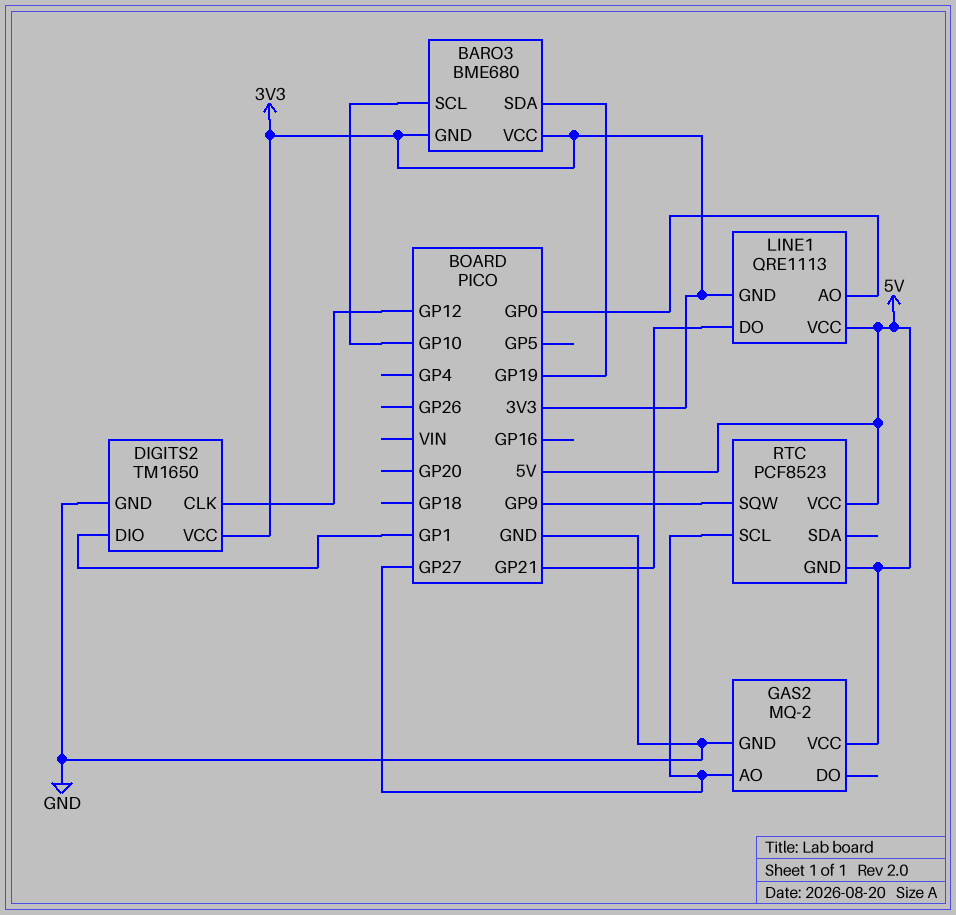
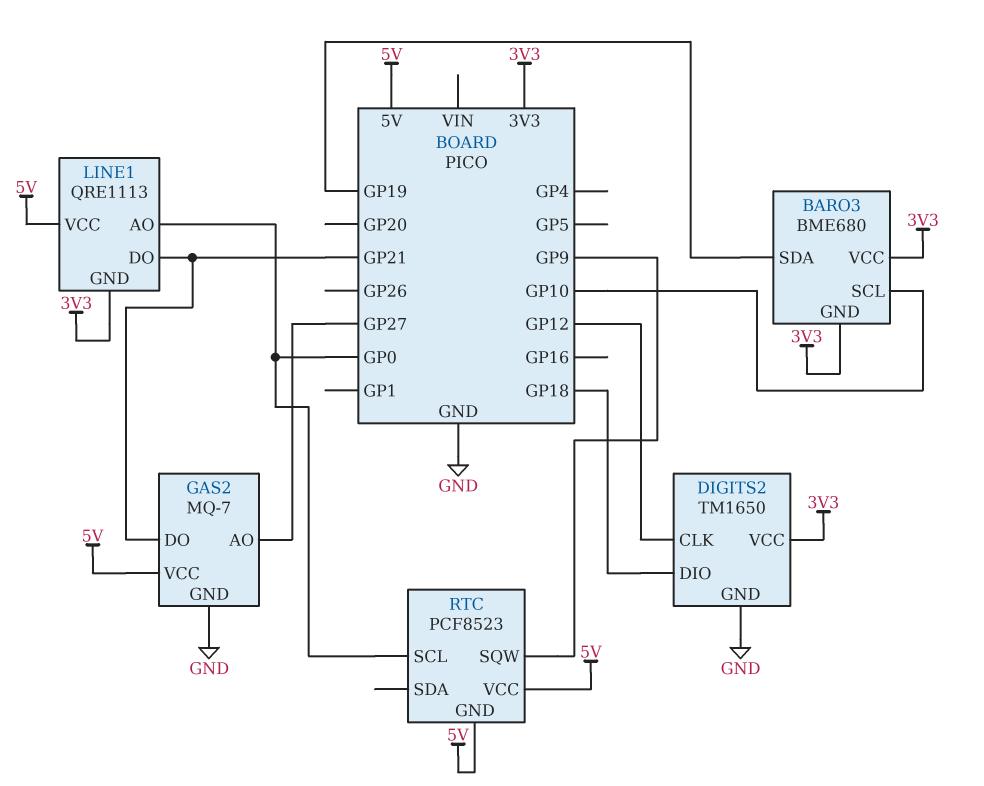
DIGITS2 pin DIO: GP1 -> GP18
GAS2: MQ-2 -> MQ-7
GAS2 pin DO: none -> GP21
RTC pin SCL: GP27 -> GP0

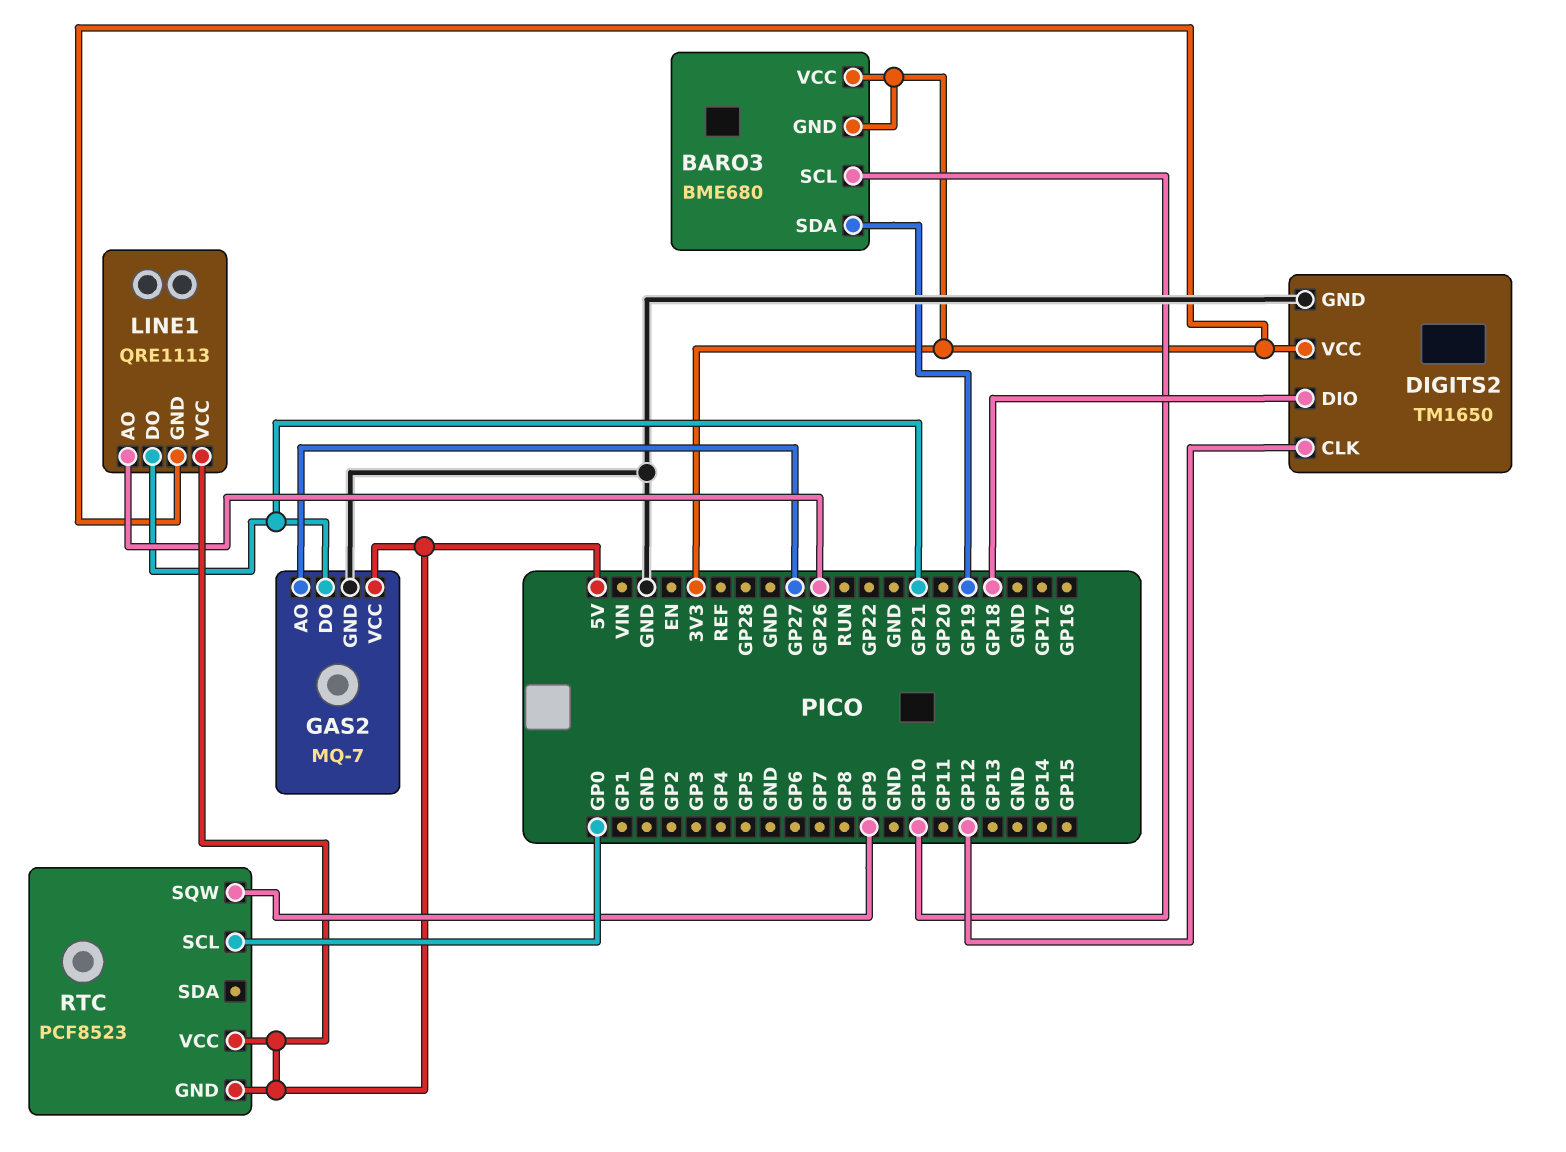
LINE1 pin AO: GP0 -> GP26

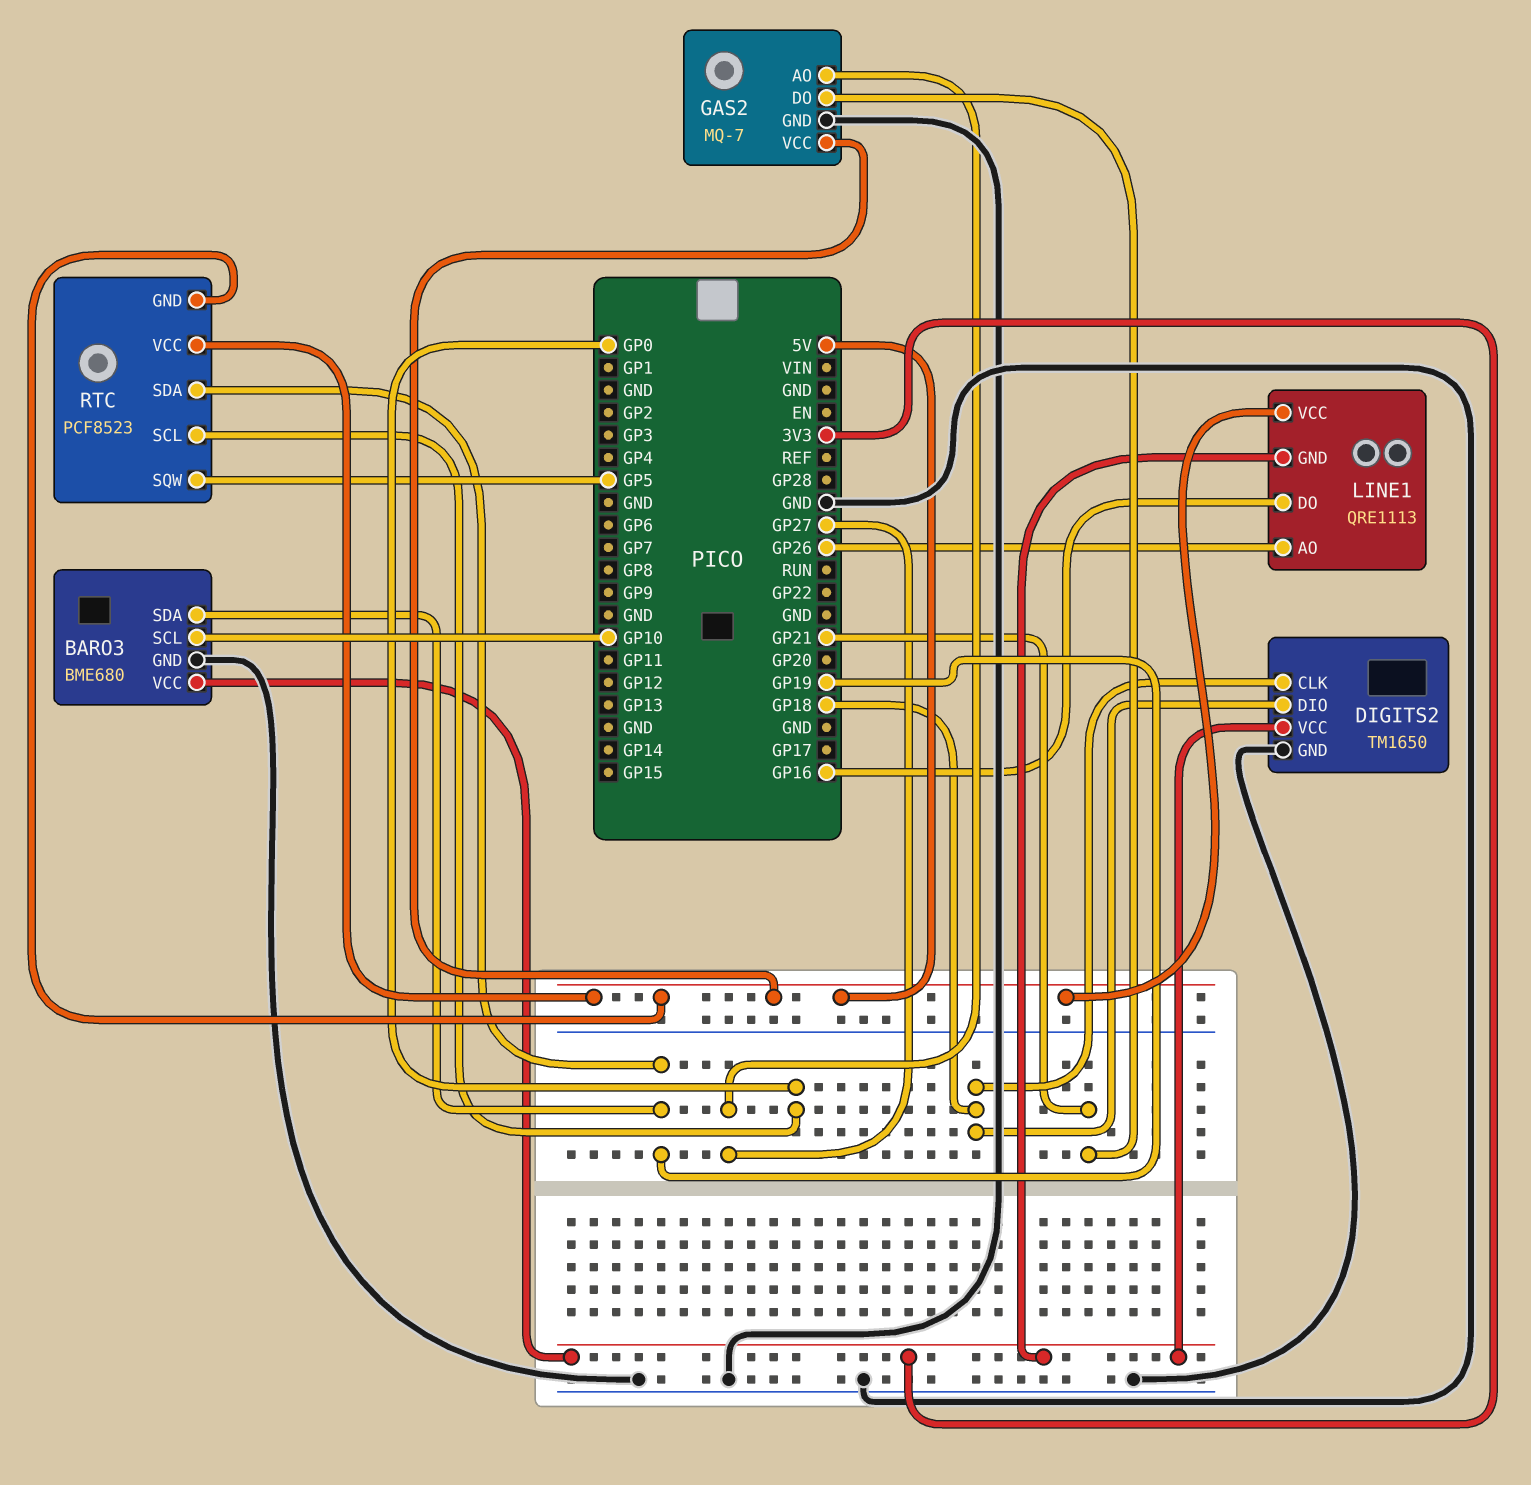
BARO3 pin GND: 3V3 -> GND
DIGITS2 pin CLK: GP12 -> GP18
LINE1 pin DO: GP21 -> GP16
RTC pin SDA: none -> GP19
RTC pin SQW: GP9 -> GP5

